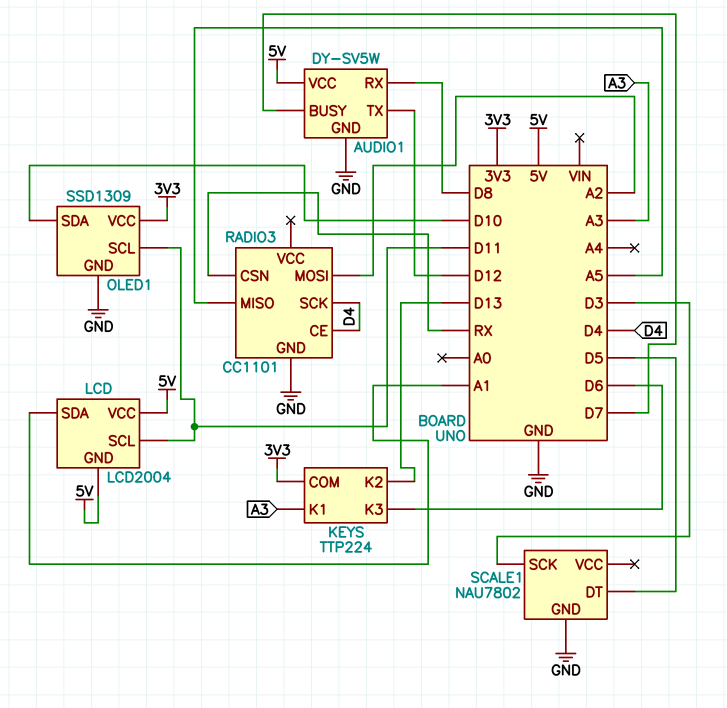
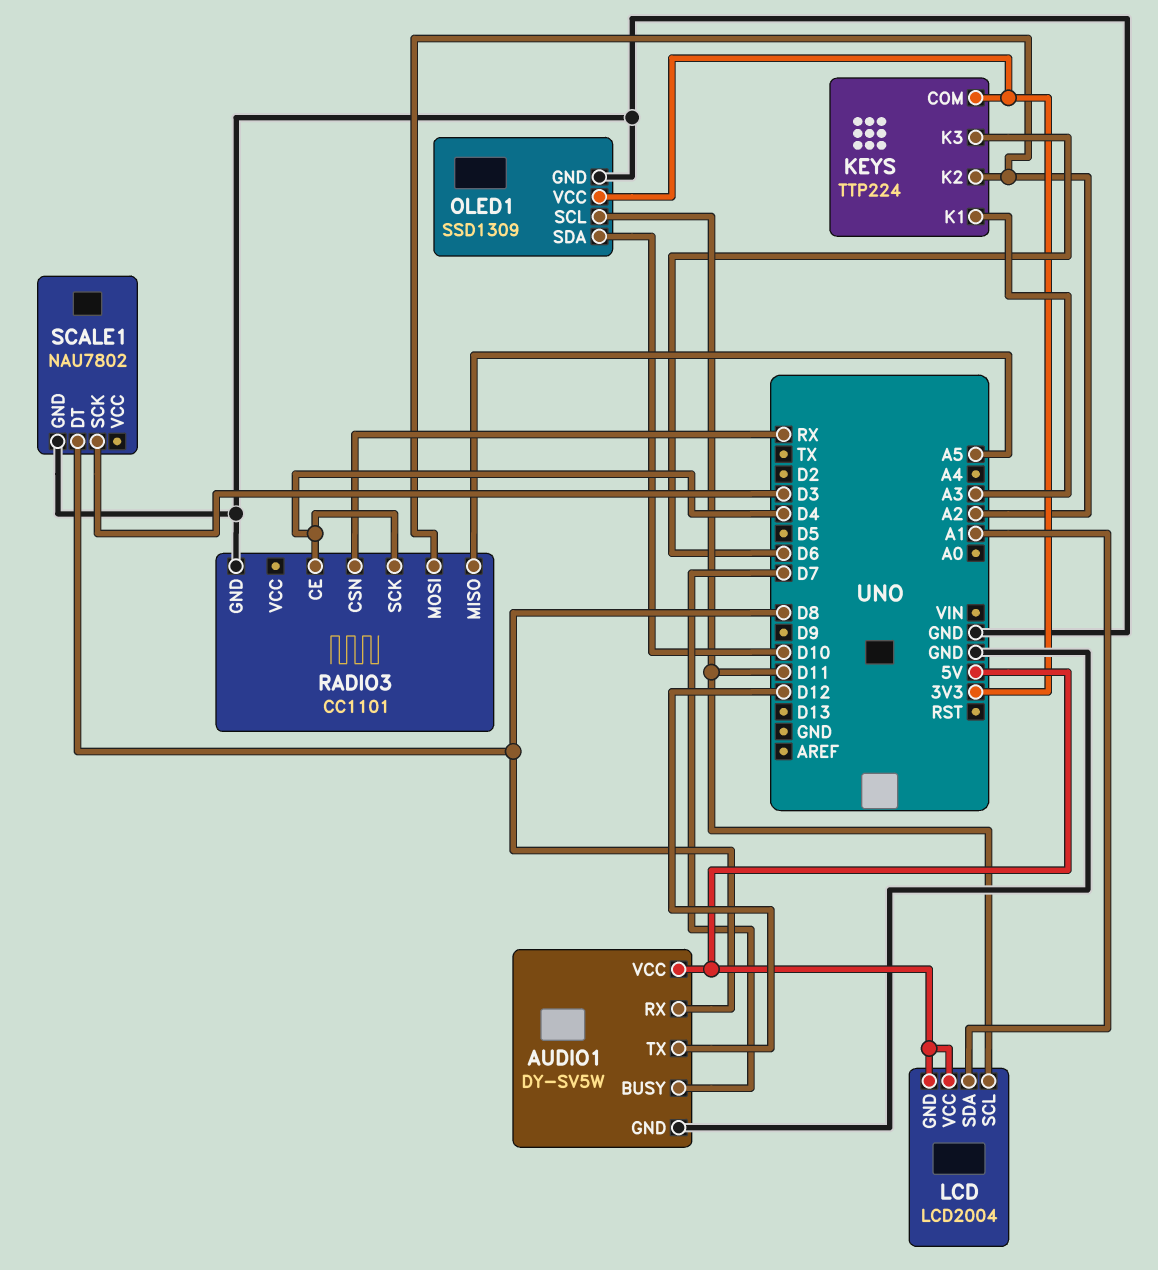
KEYS pin K2: D13 -> A2
SCALE1 pin DT: D5 -> D8

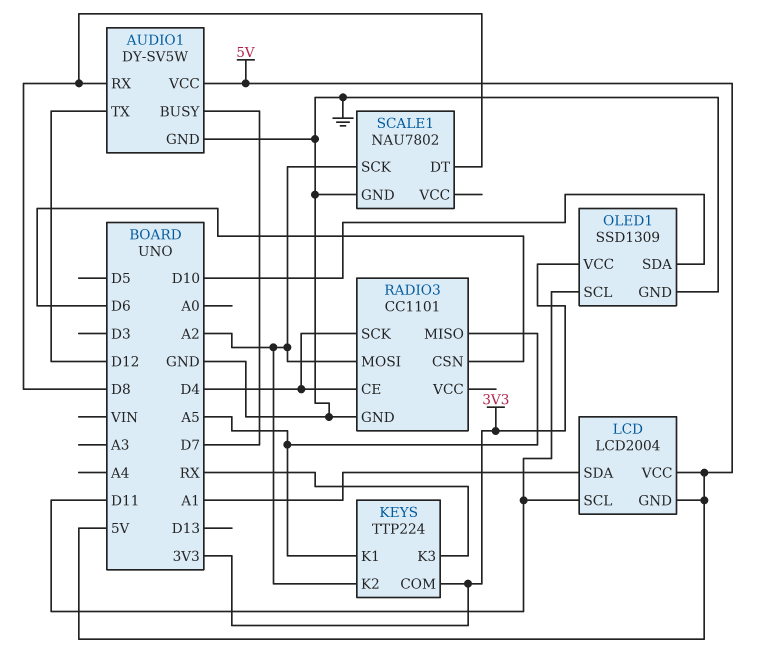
KEYS pin K1: A3 -> A5
KEYS pin K3: D6 -> RX
RADIO3 pin CSN: RX -> D6
SCALE1 pin SCK: D3 -> A2

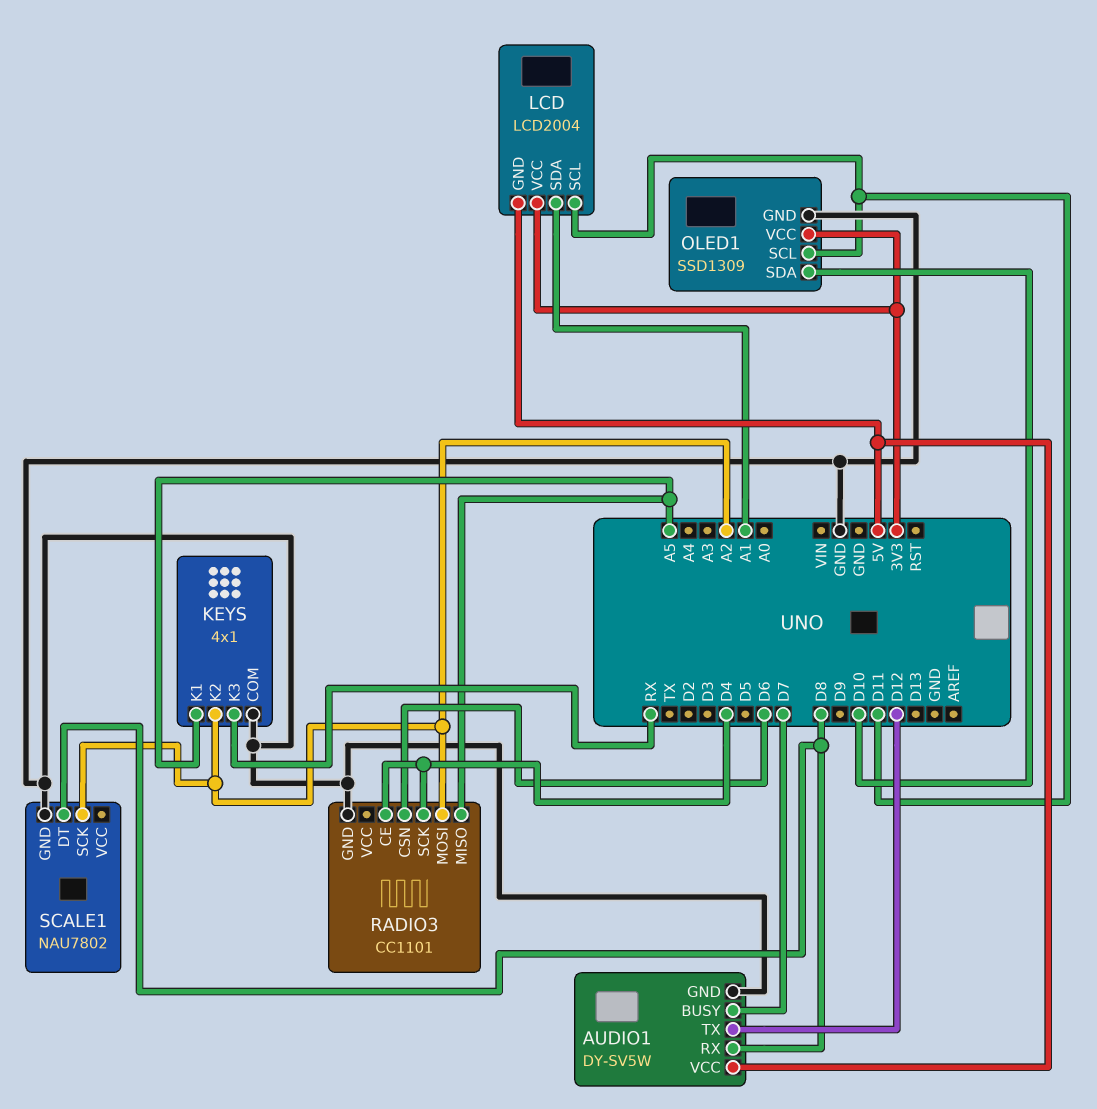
KEYS: TTP224 -> 4x1
KEYS pin COM: 3V3 -> GND
LCD pin VCC: 5V -> 3V3

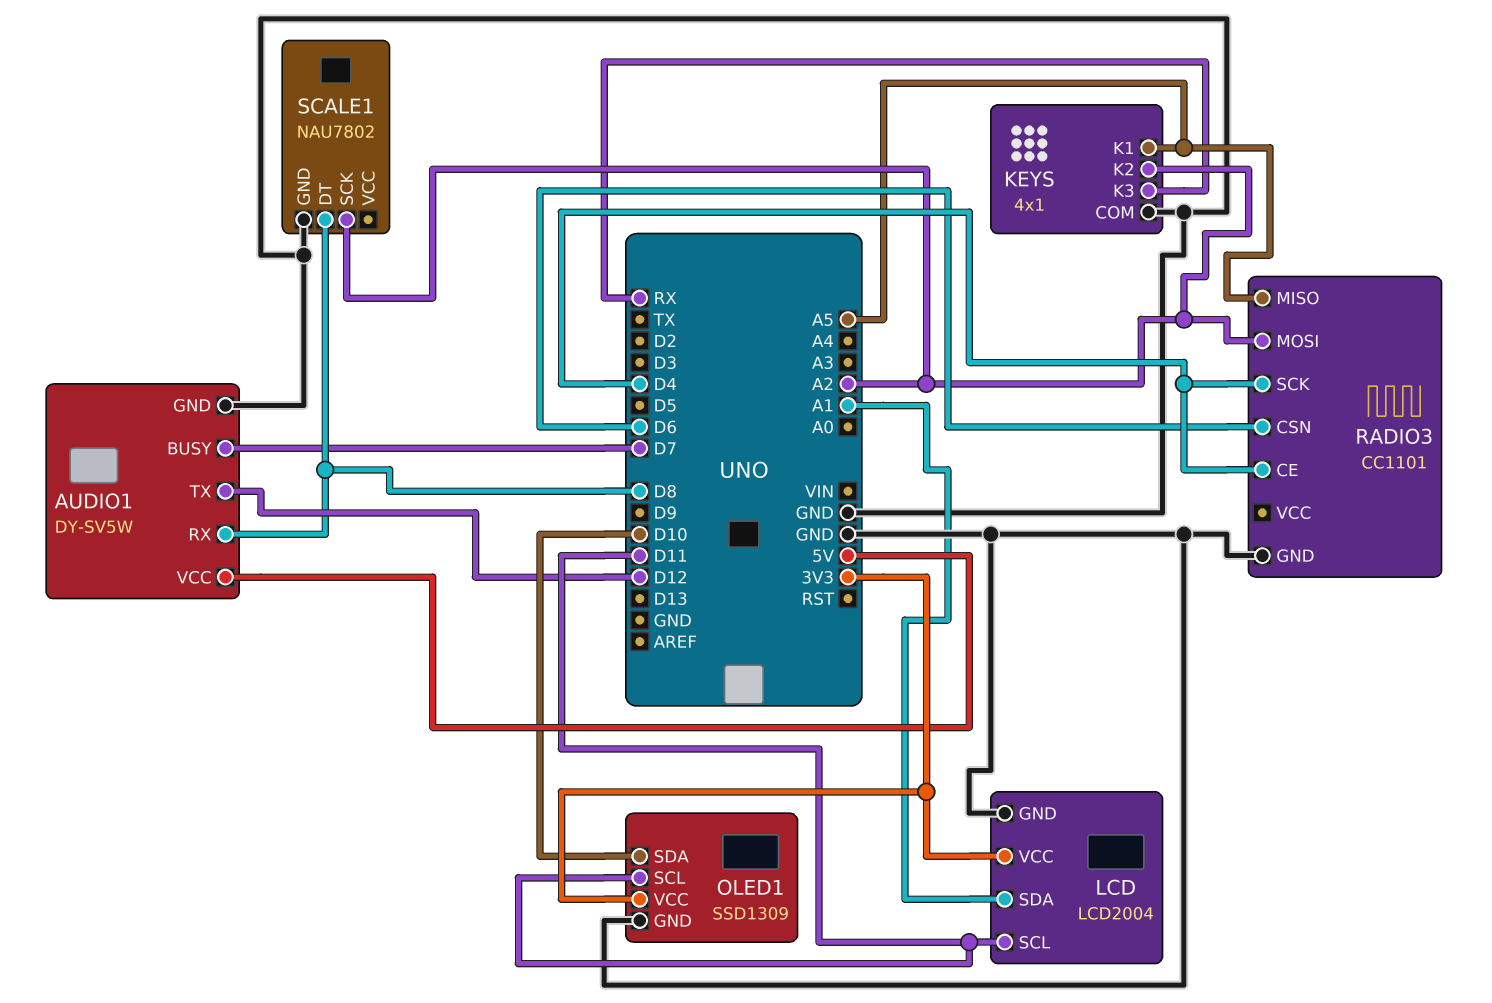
LCD pin GND: 5V -> GND

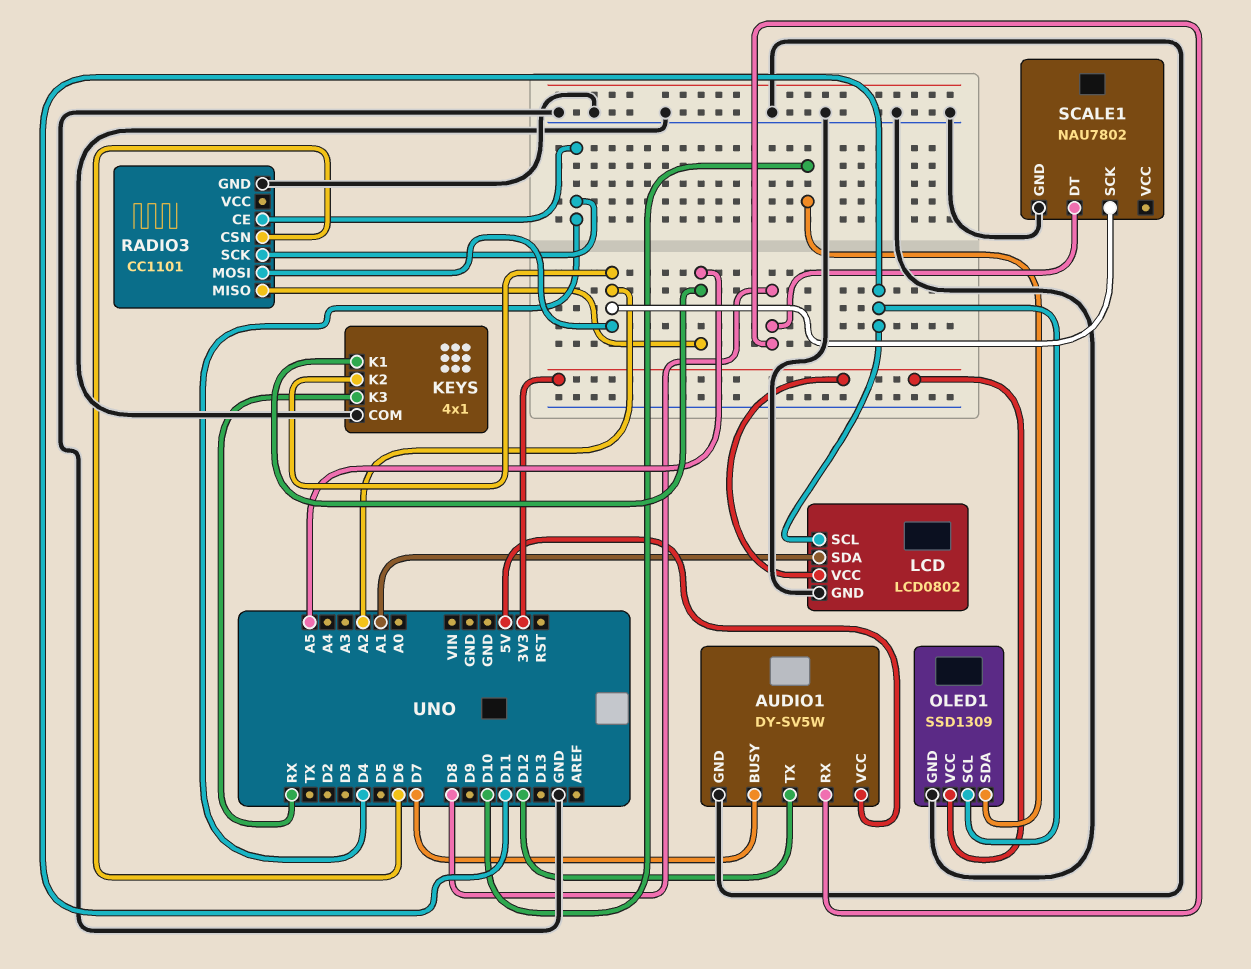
LCD: LCD2004 -> LCD0802

